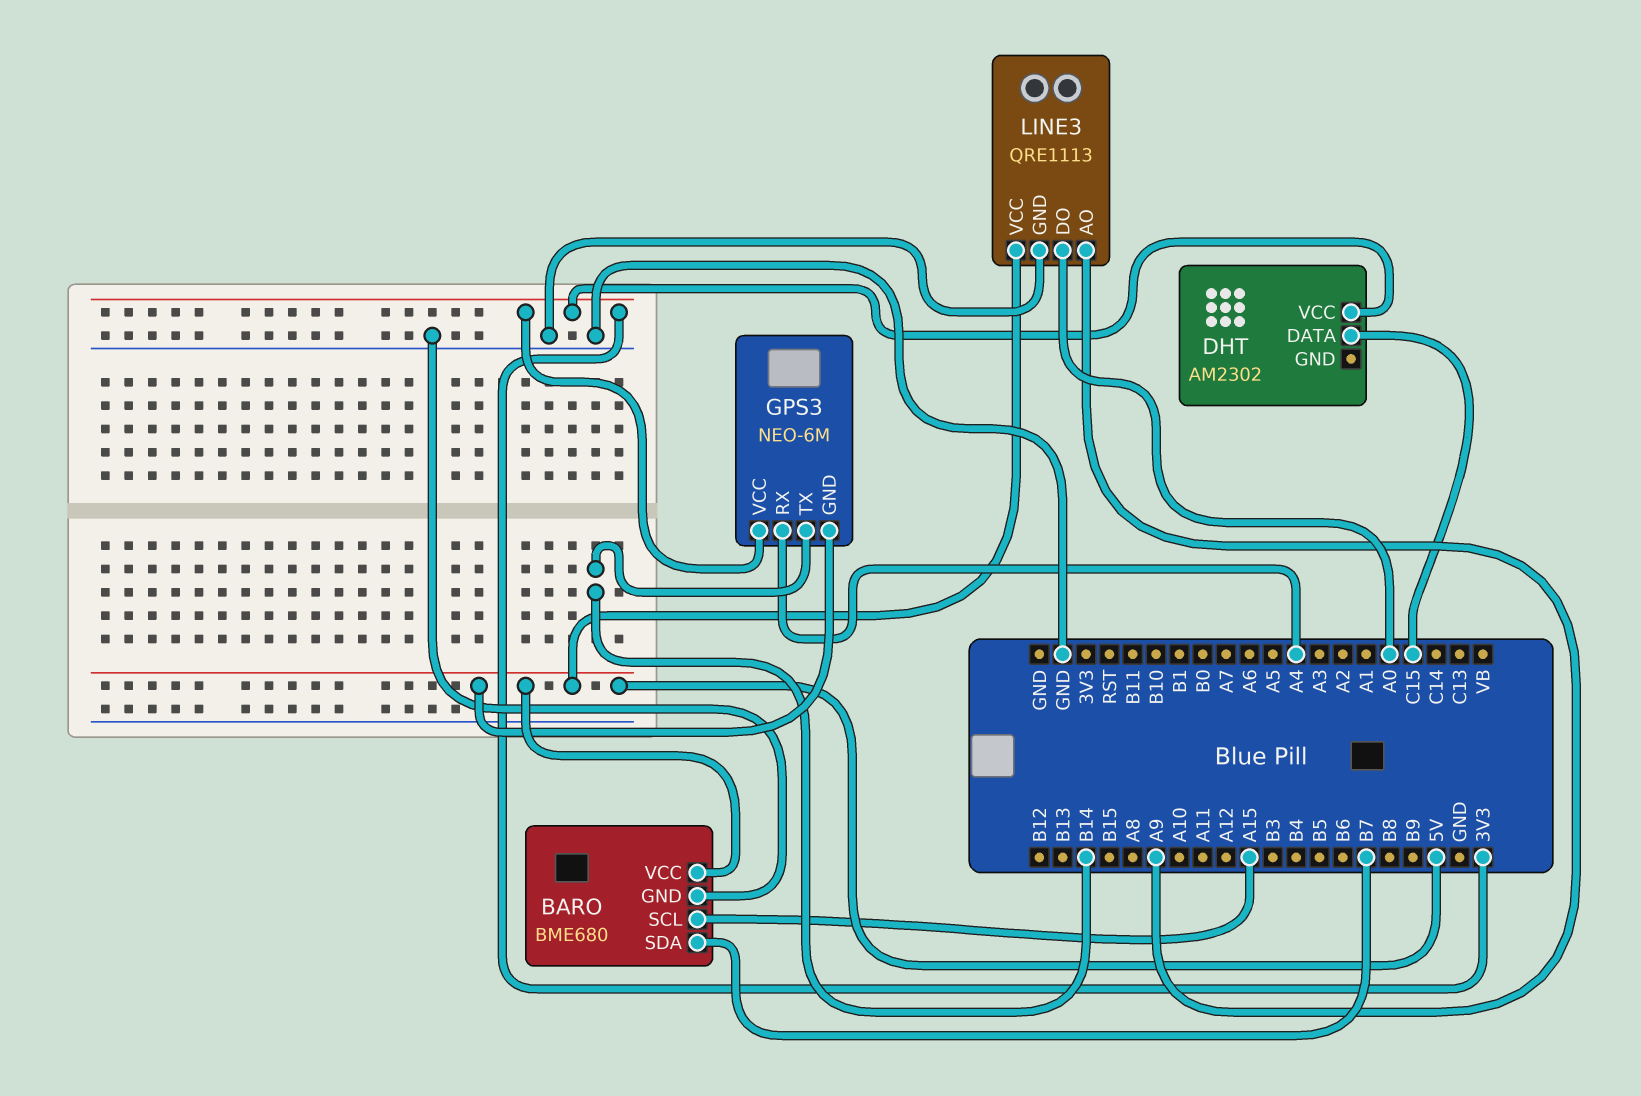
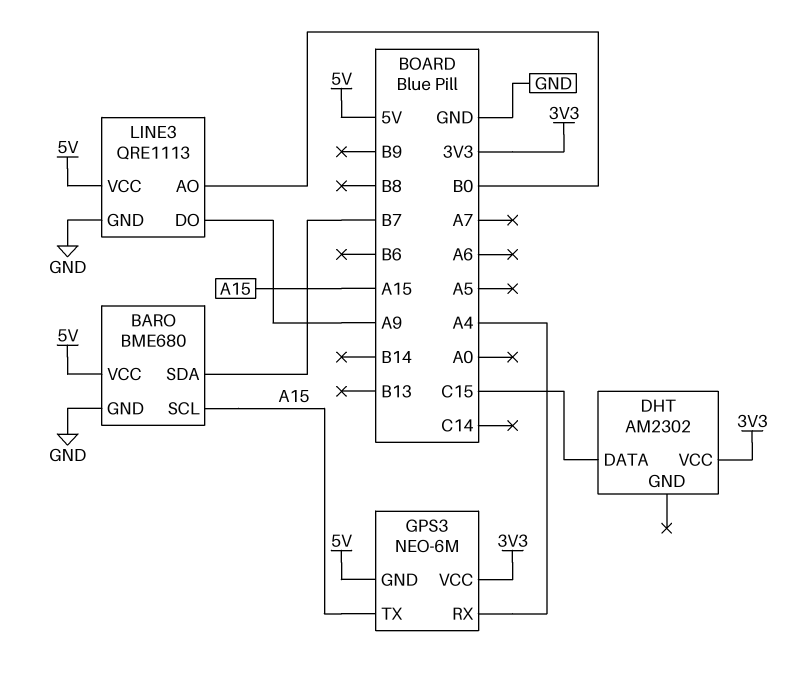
GPS3 pin TX: B14 -> A15
LINE3 pin AO: A9 -> B0
LINE3 pin DO: A0 -> A9

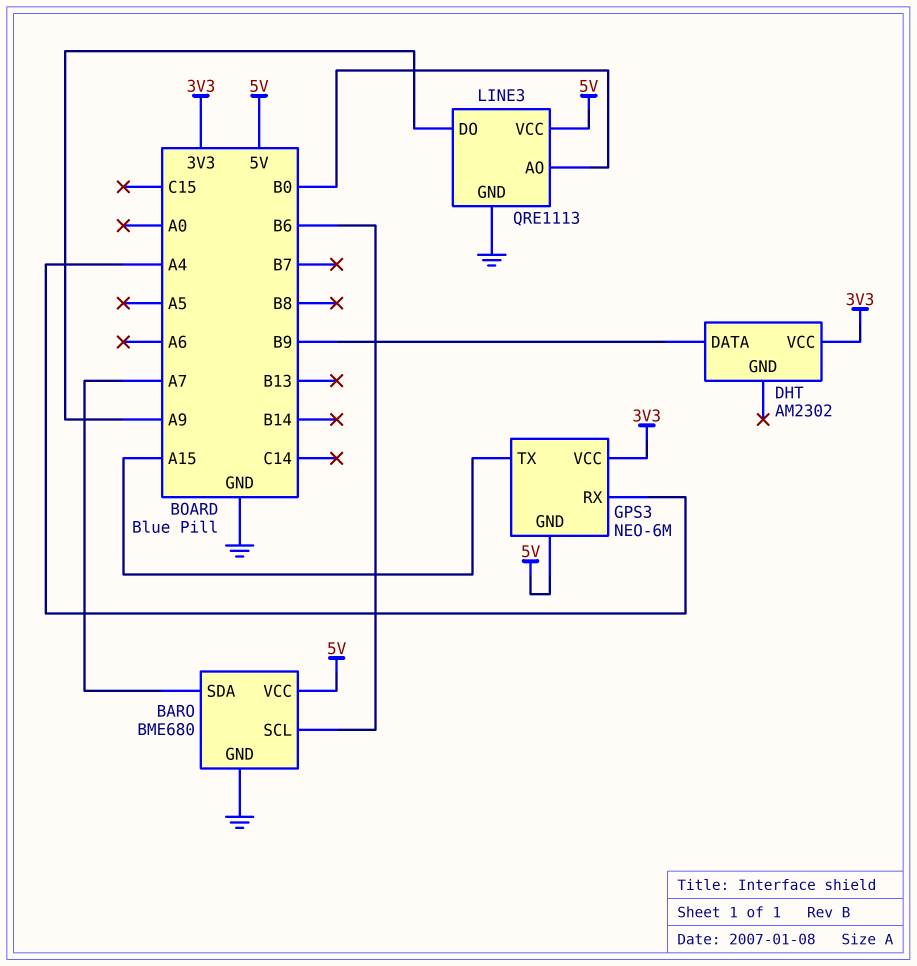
BARO pin SCL: A15 -> B6
BARO pin SDA: B7 -> A7
DHT pin DATA: C15 -> B9

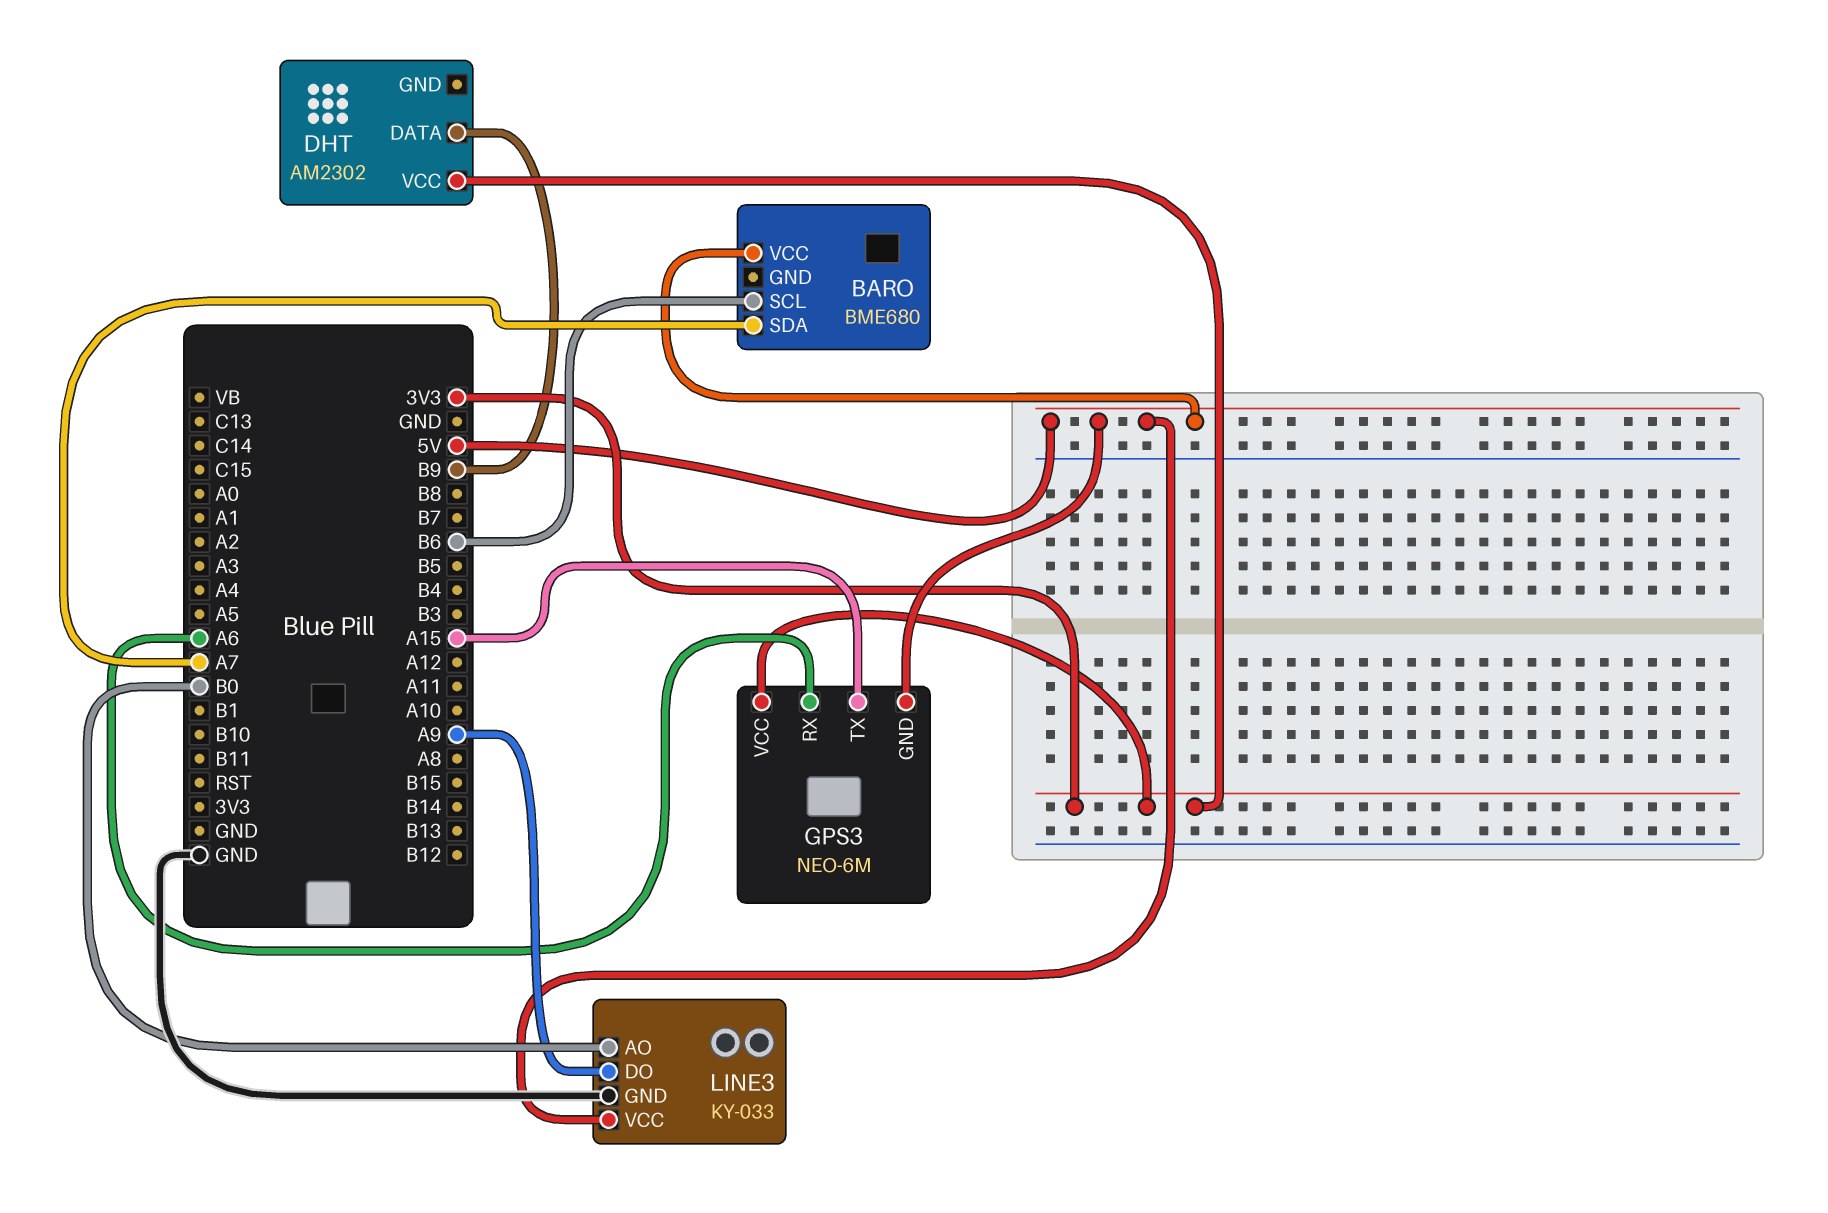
BARO pin GND: GND -> none
GPS3 pin RX: A4 -> A6
LINE3: QRE1113 -> KY-033

